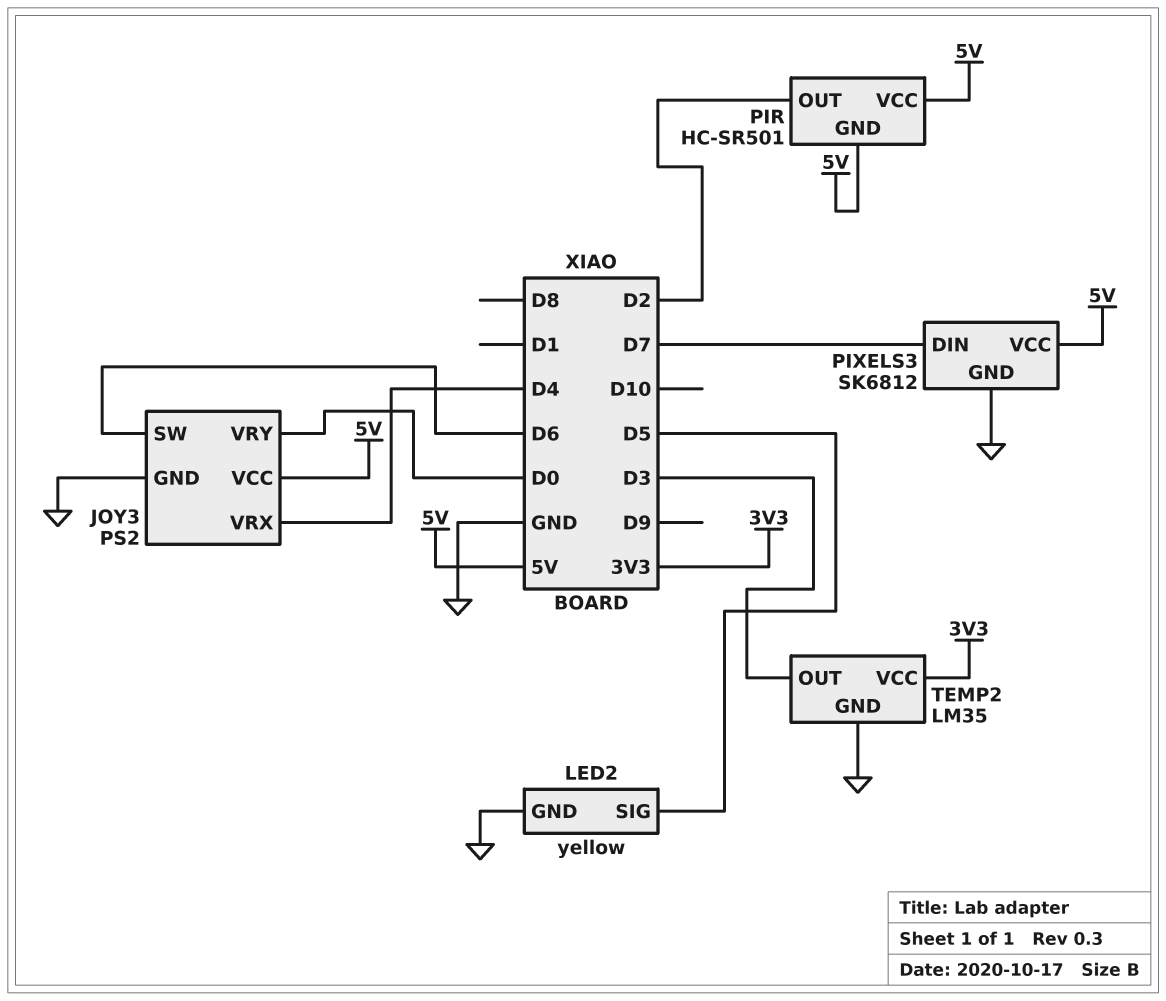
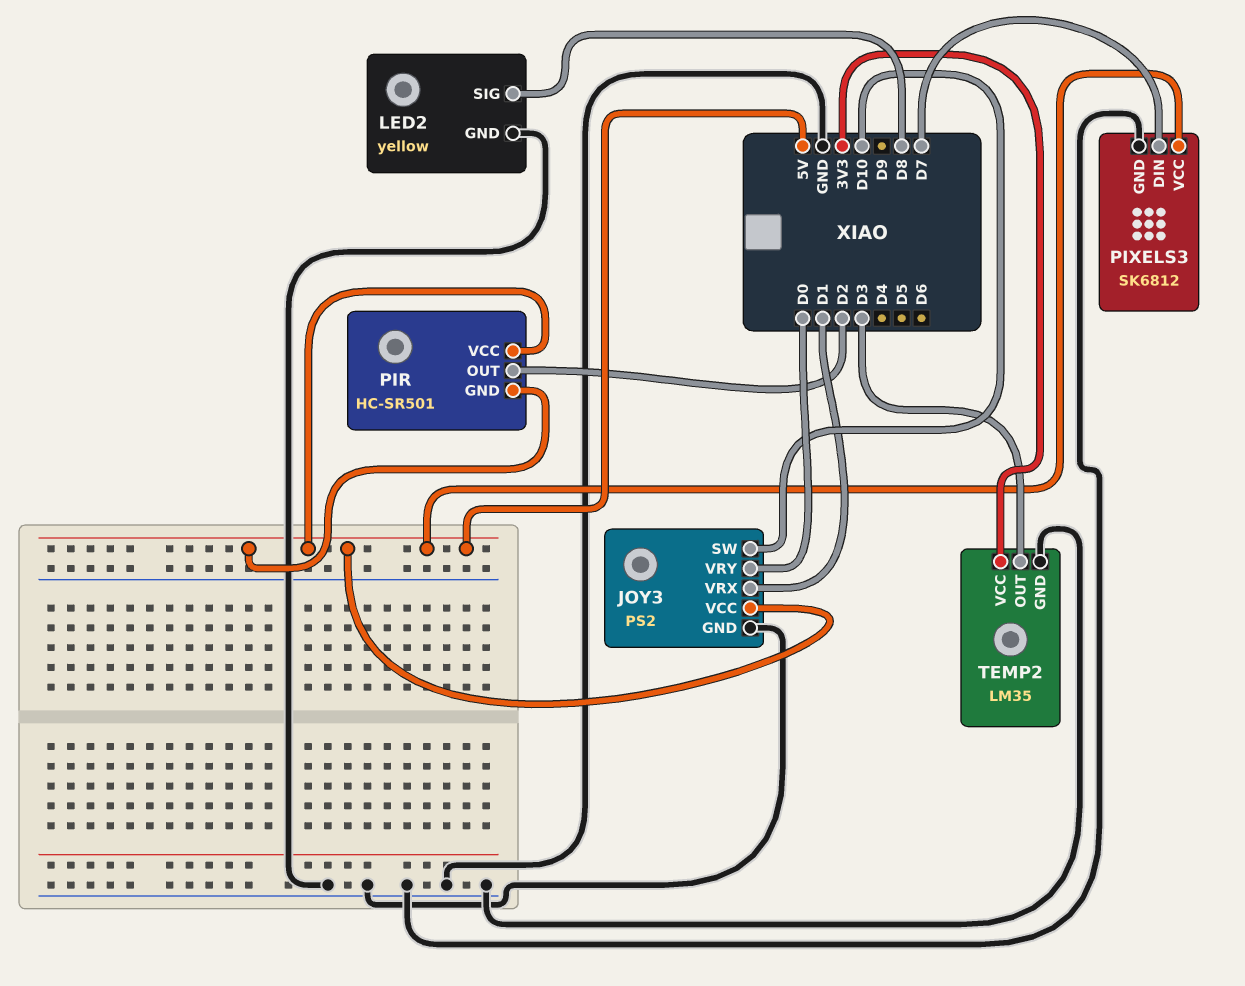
JOY3 pin SW: D6 -> D10
JOY3 pin VRX: D4 -> D1
LED2 pin SIG: D5 -> D8

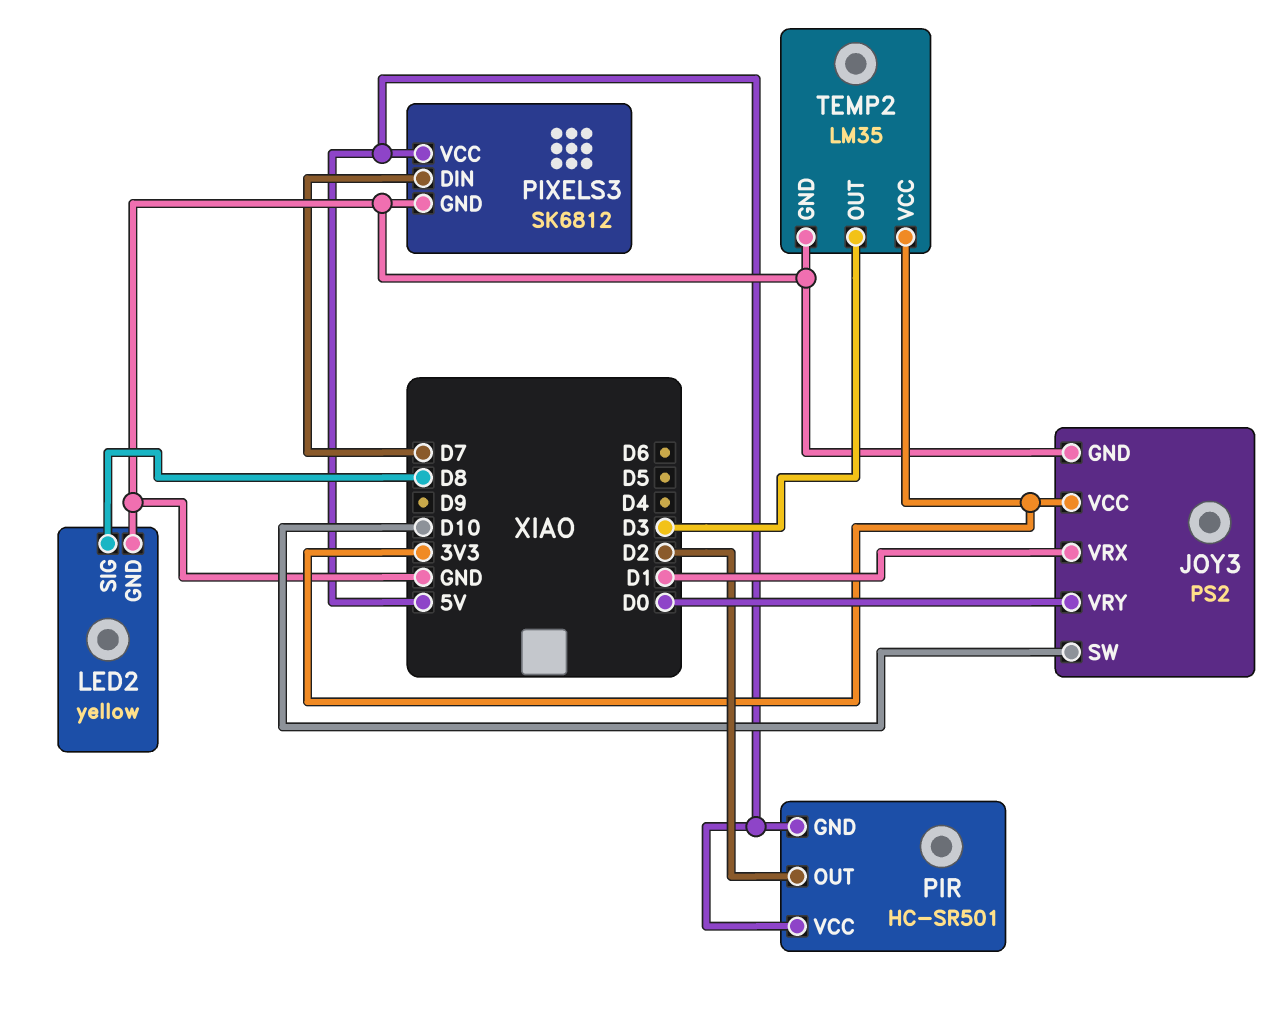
JOY3 pin VCC: 5V -> 3V3

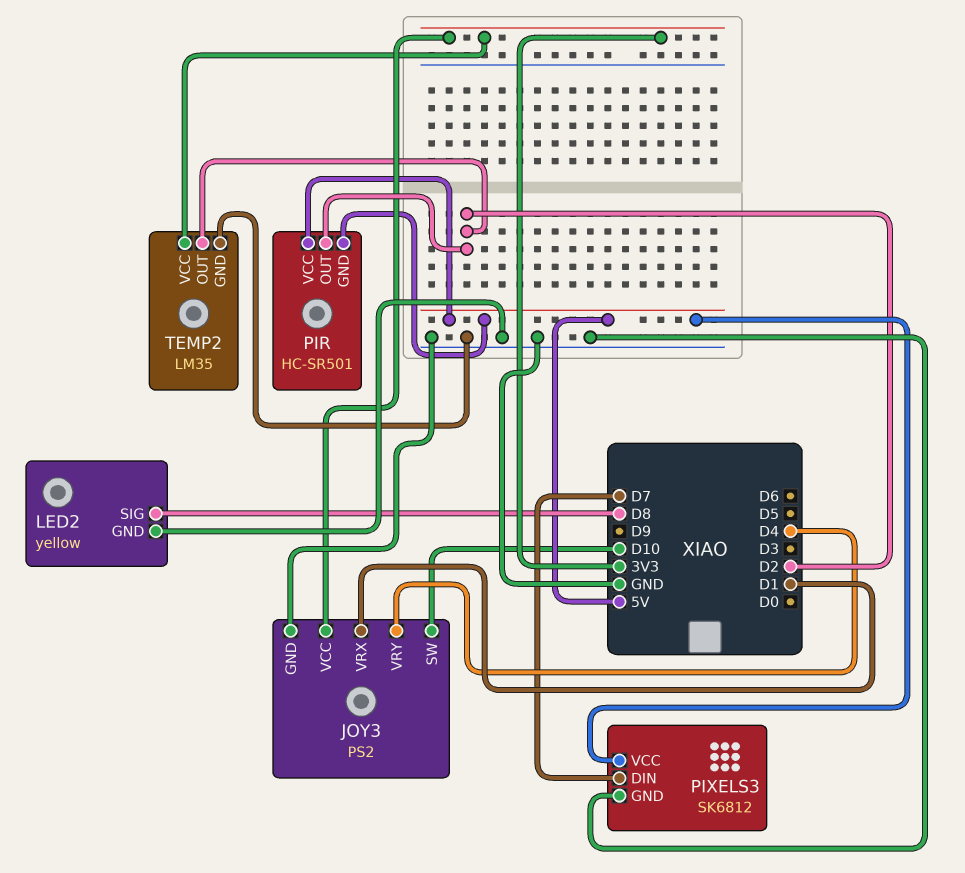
JOY3 pin VRY: D0 -> D4
TEMP2 pin OUT: D3 -> D2

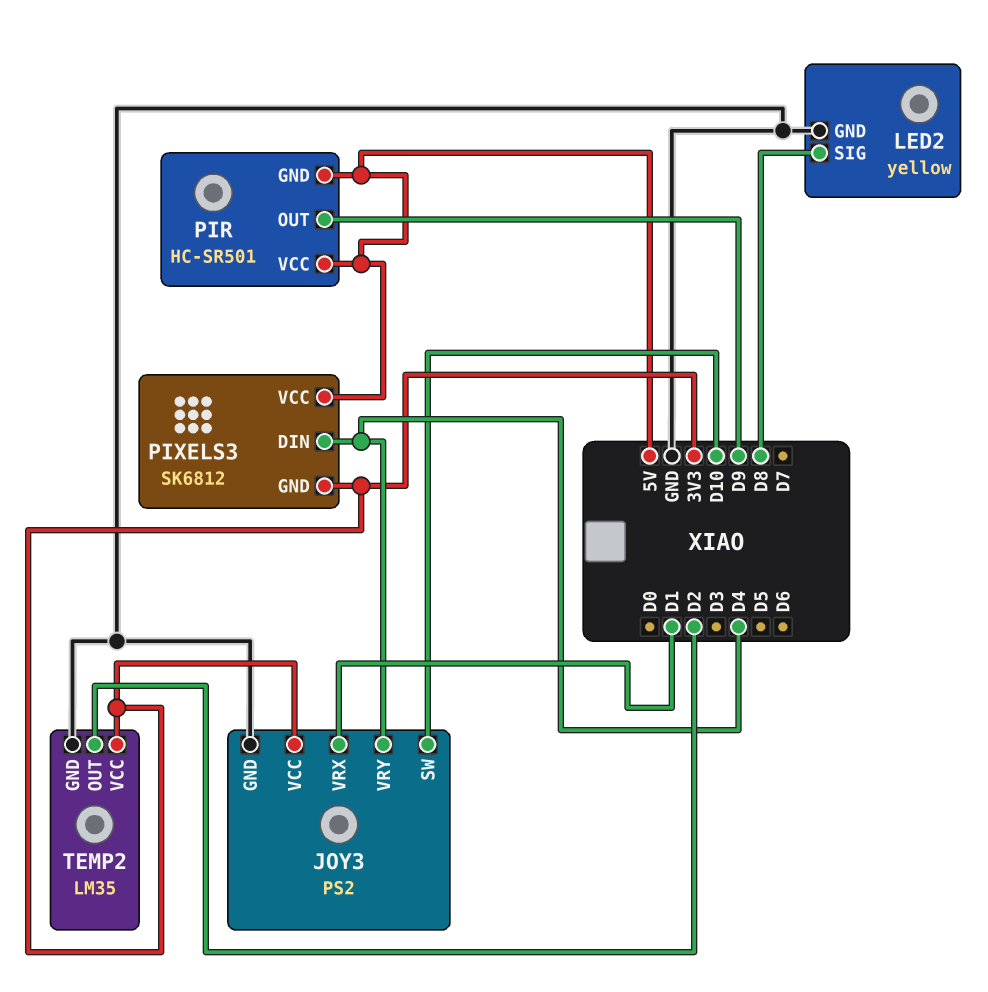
PIR pin OUT: D2 -> D9
PIXELS3 pin DIN: D7 -> D4
PIXELS3 pin GND: GND -> 3V3

